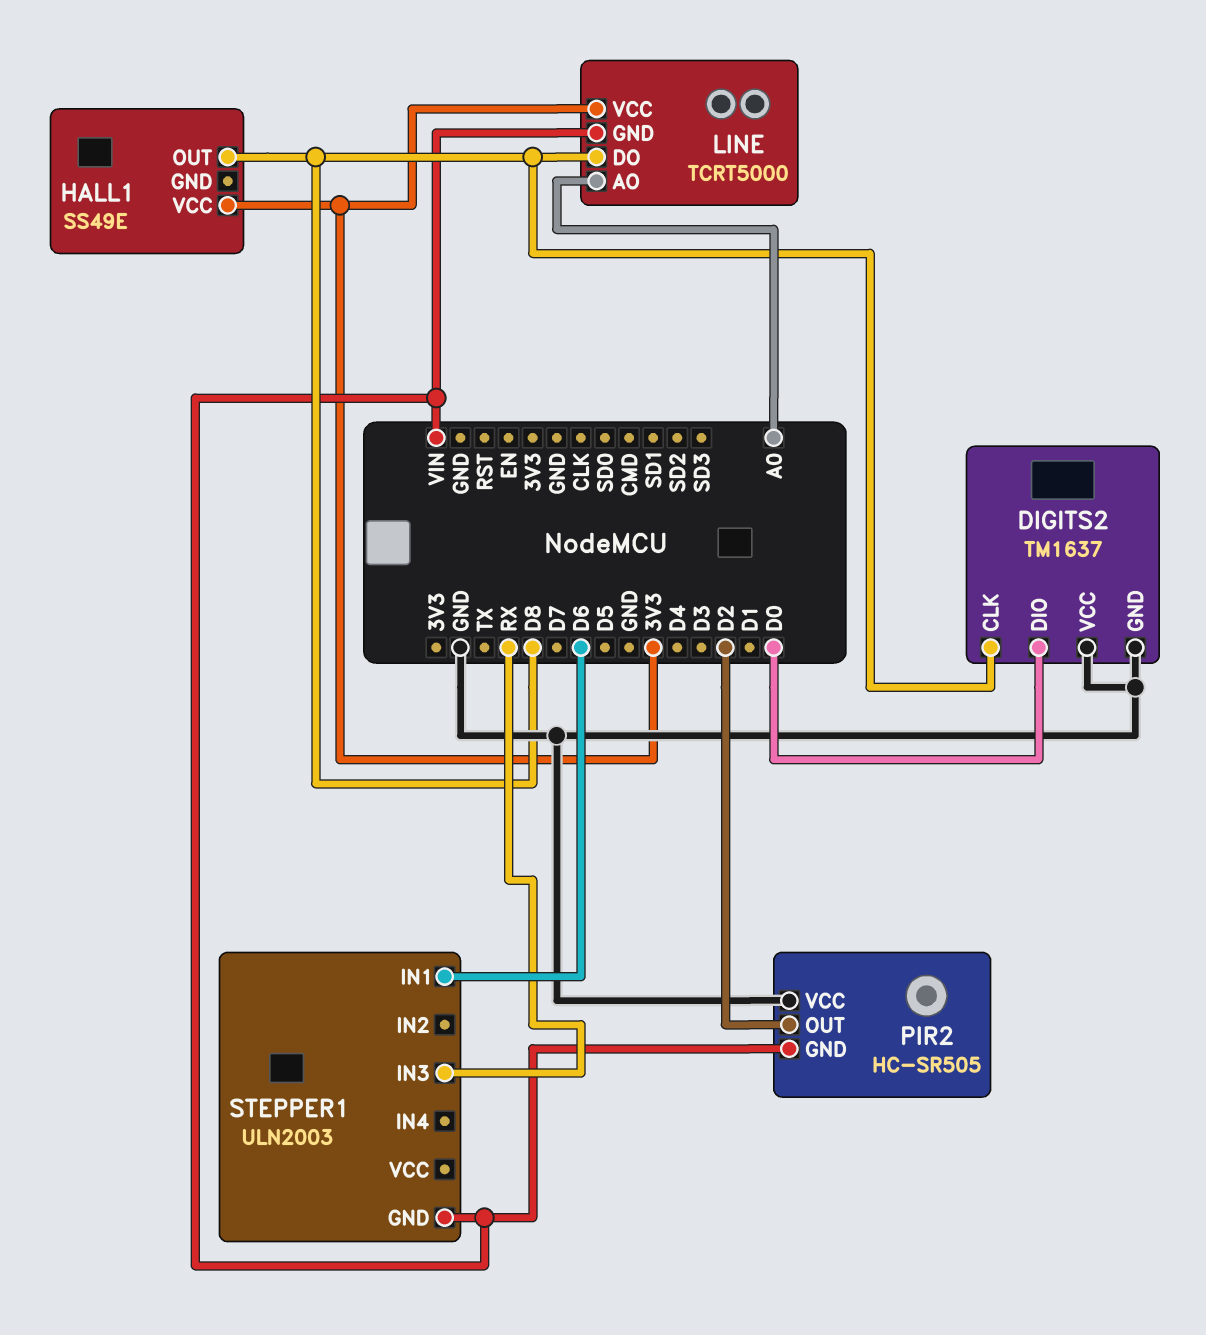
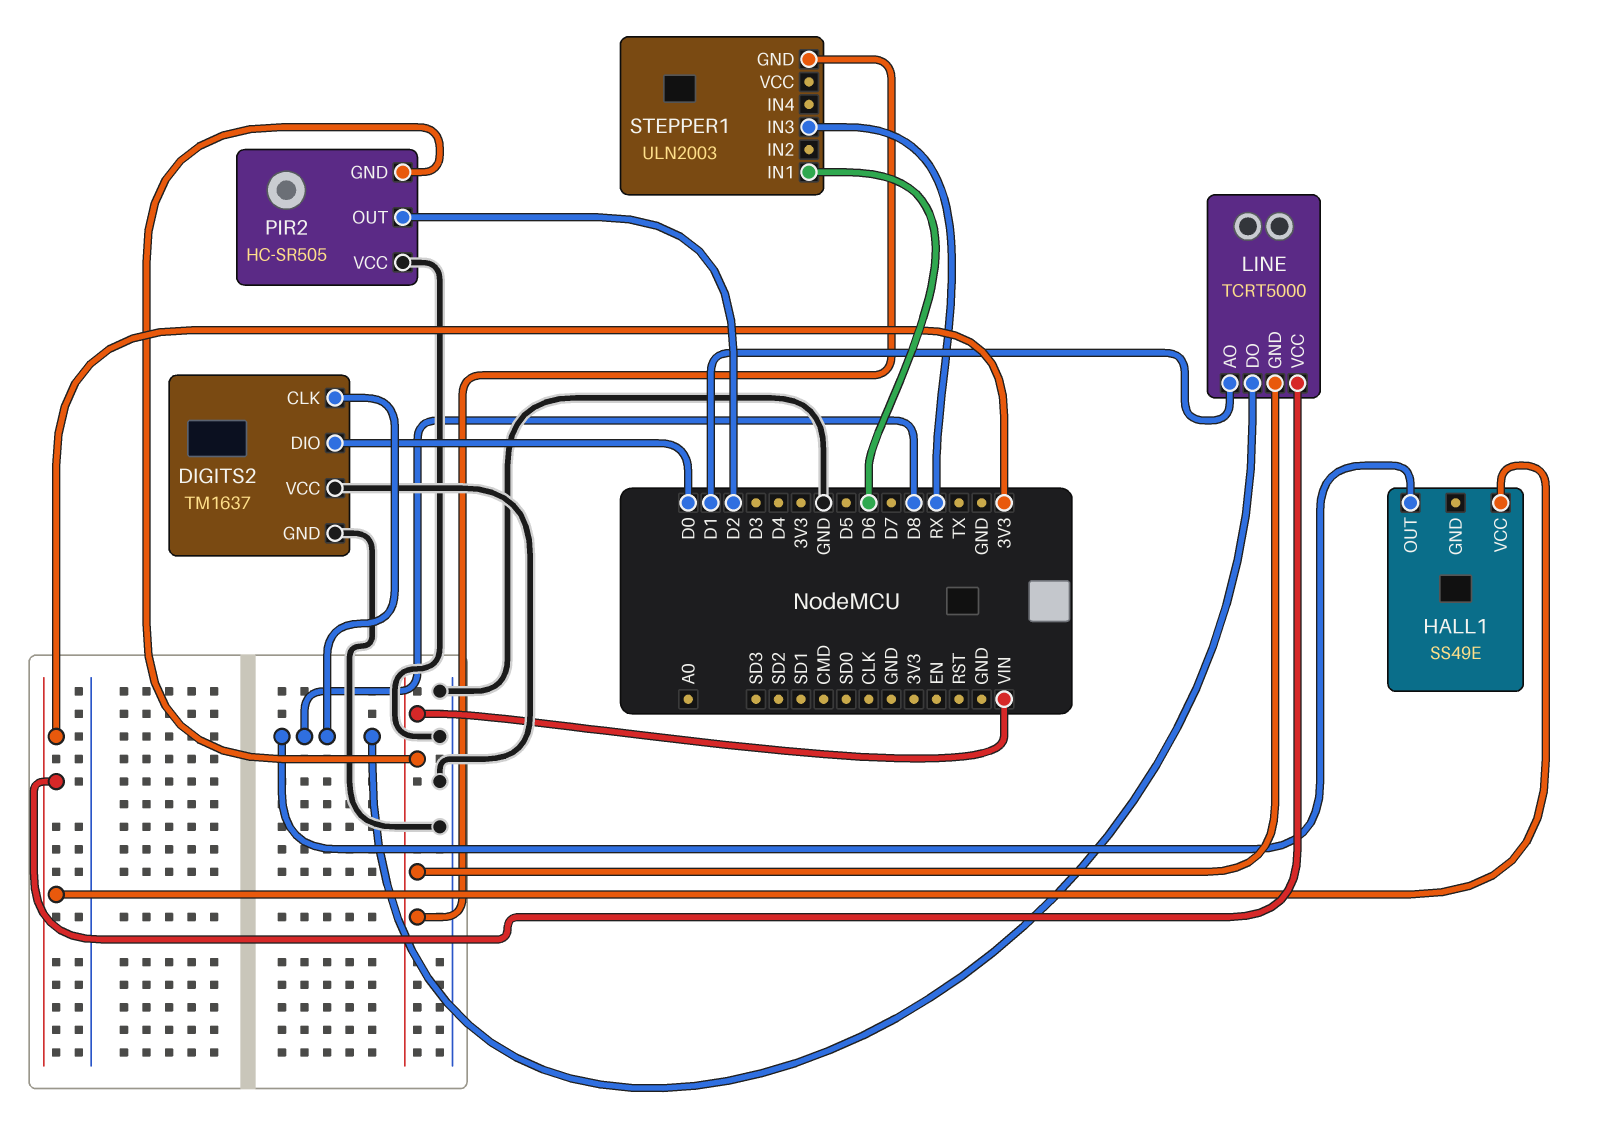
LINE pin AO: A0 -> D1

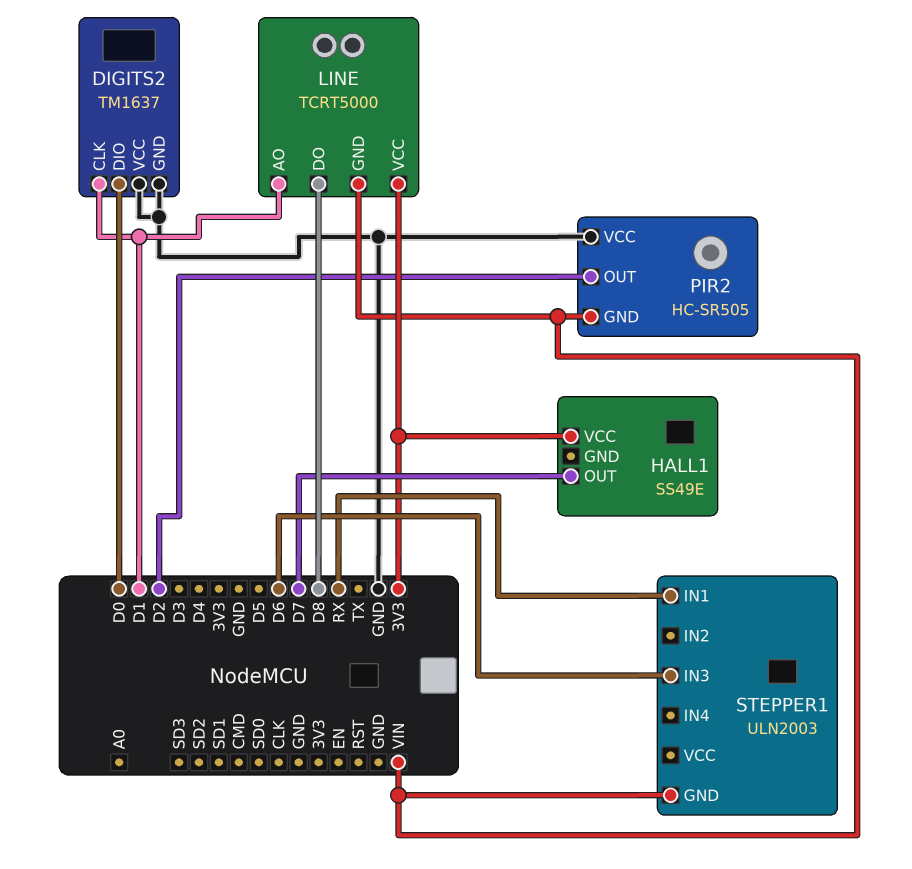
DIGITS2 pin CLK: D8 -> D1
HALL1 pin OUT: D8 -> D7
STEPPER1 pin IN1: D6 -> RX
STEPPER1 pin IN3: RX -> D6

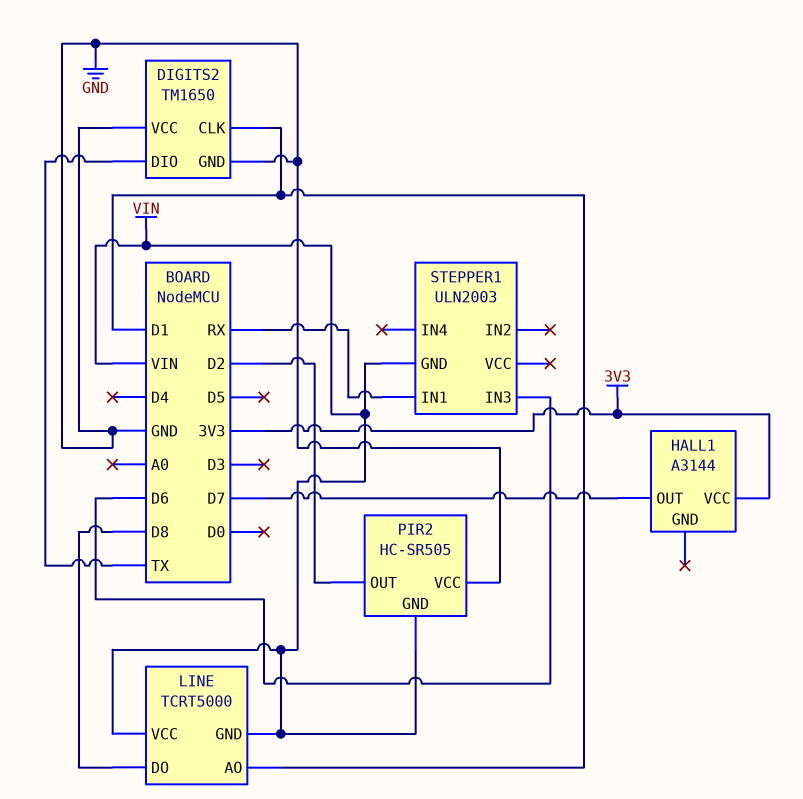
DIGITS2: TM1637 -> TM1650
DIGITS2 pin DIO: D0 -> TX
HALL1: SS49E -> A3144
LINE pin VCC: 3V3 -> VIN

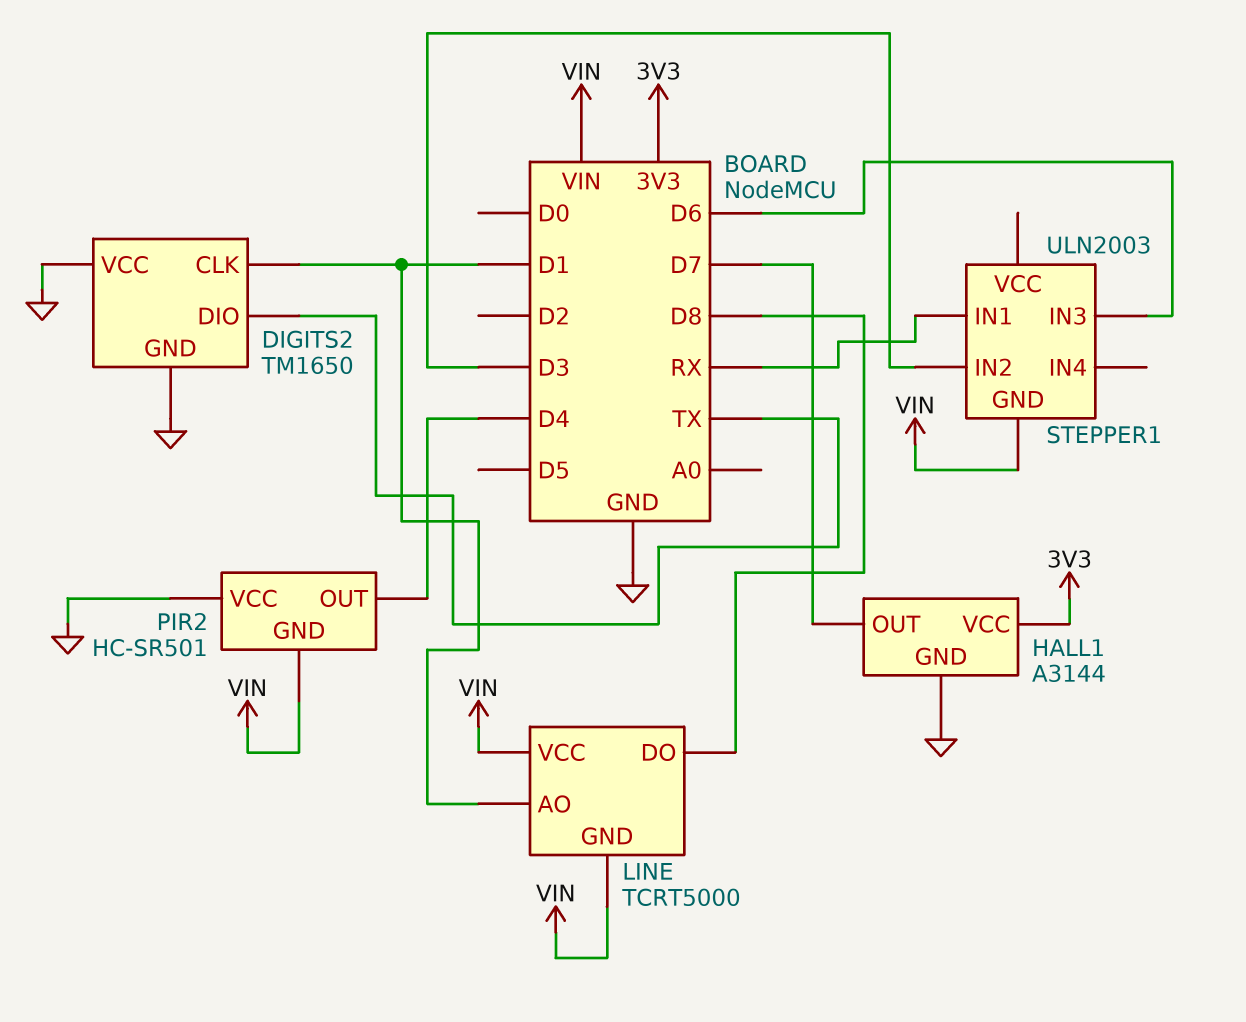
HALL1 pin GND: none -> GND
PIR2: HC-SR505 -> HC-SR501
PIR2 pin OUT: D2 -> D4
STEPPER1 pin IN2: none -> D3

